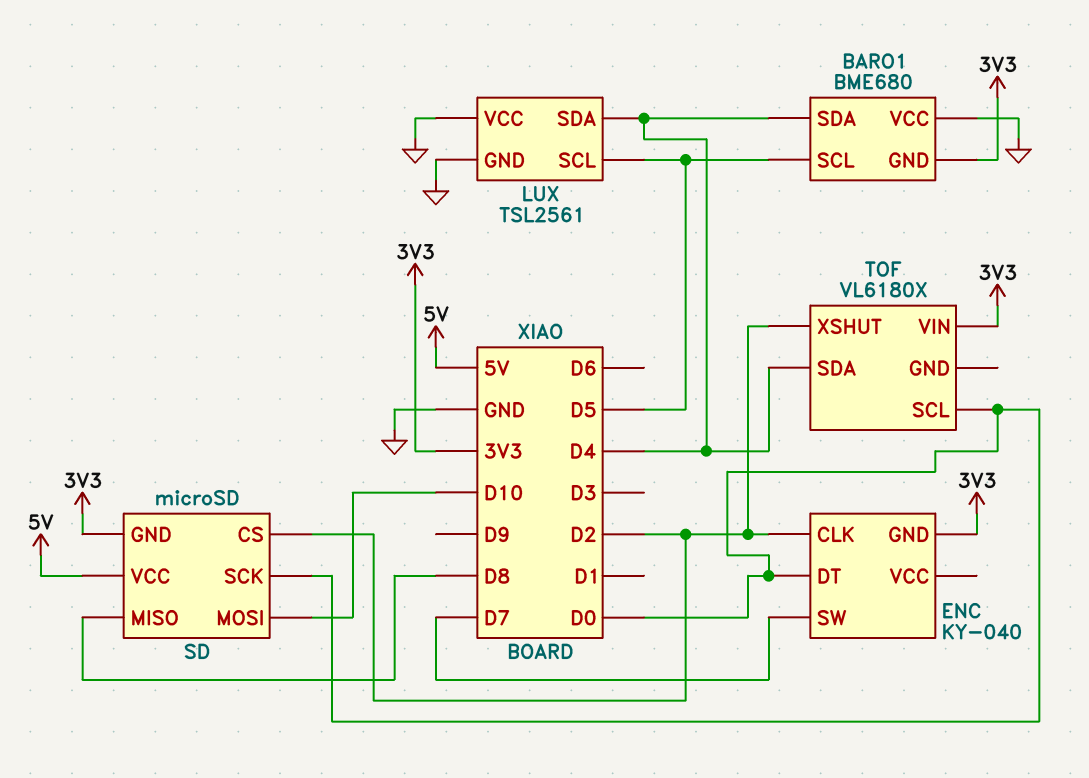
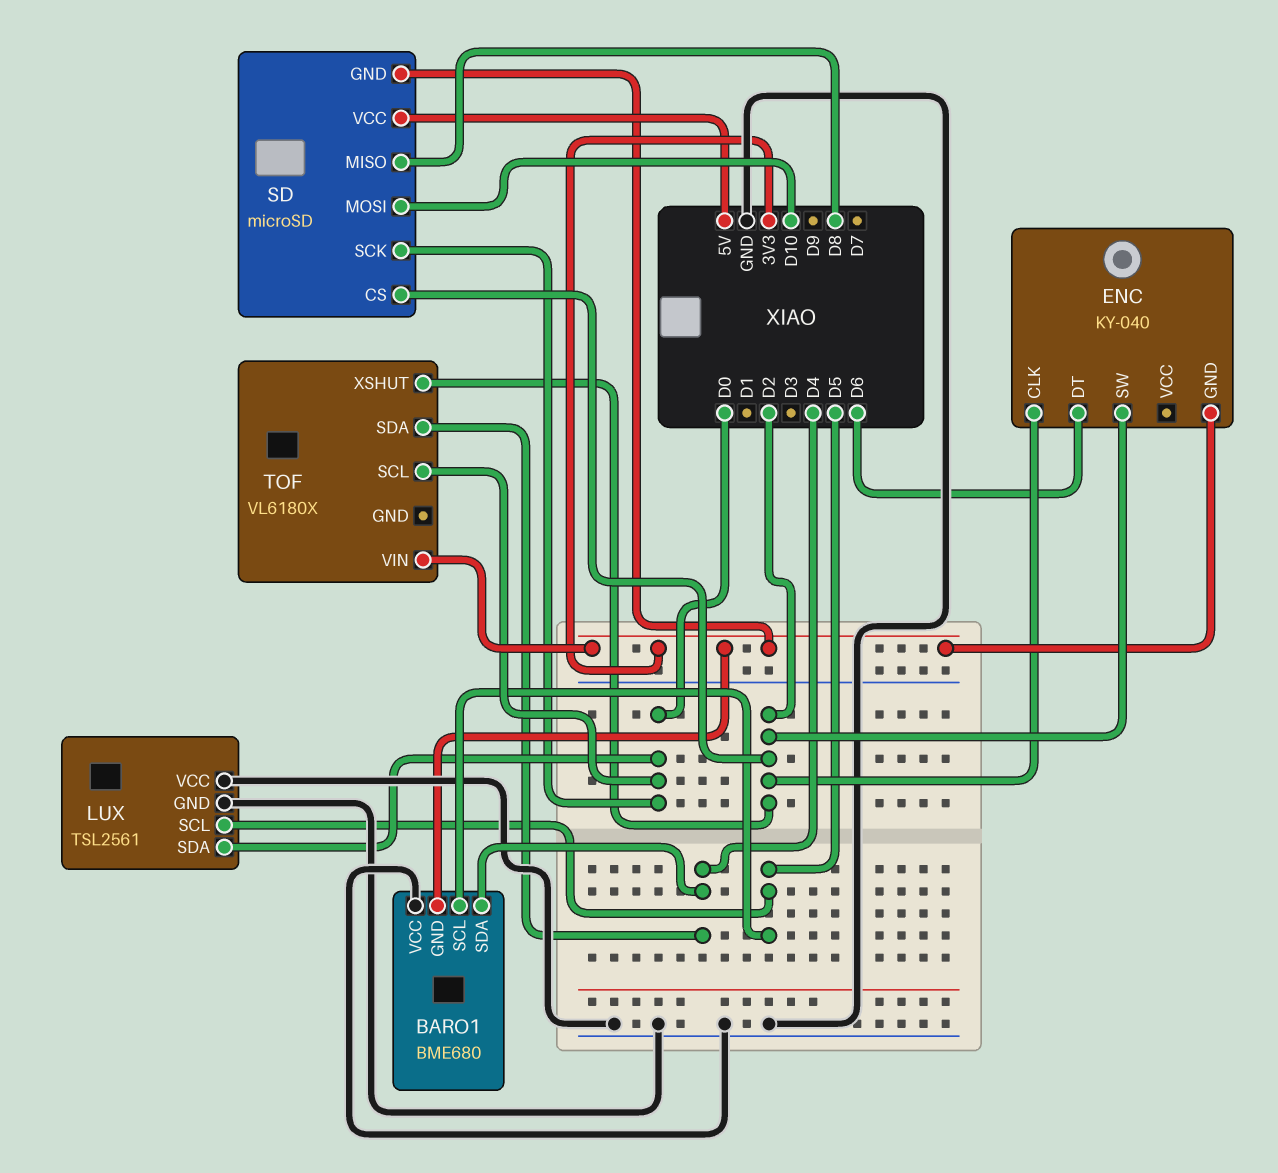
ENC pin DT: D0 -> D6
ENC pin SW: D7 -> D2
LUX pin SDA: D4 -> D0

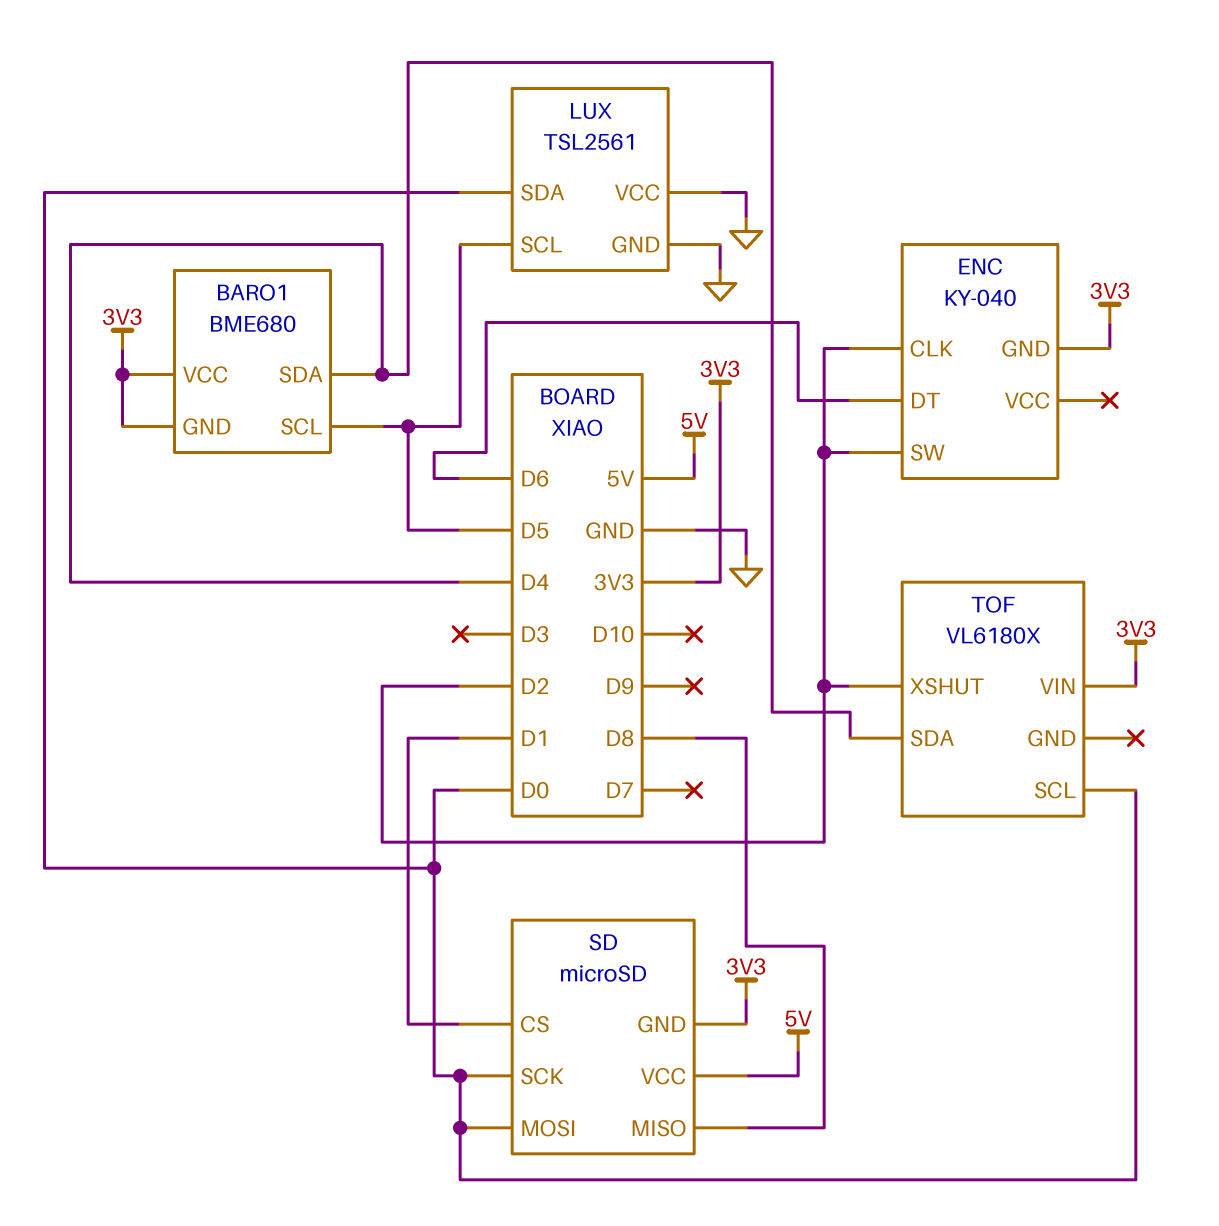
BARO1 pin VCC: GND -> 3V3
SD pin CS: D2 -> D1
SD pin MOSI: D10 -> D0

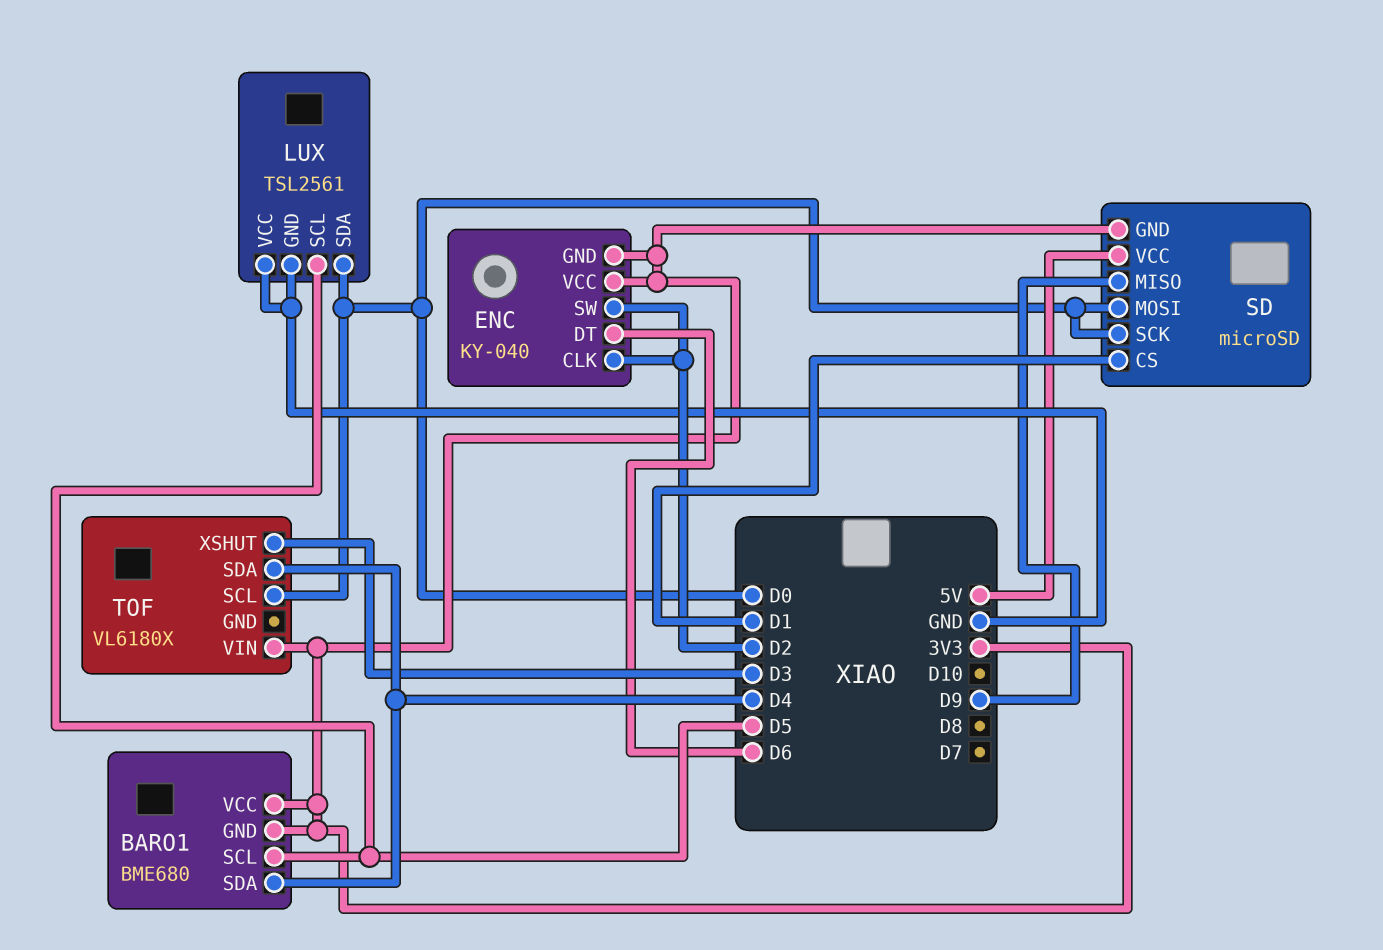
ENC pin VCC: none -> 3V3
SD pin MISO: D8 -> D9
TOF pin XSHUT: D2 -> D3

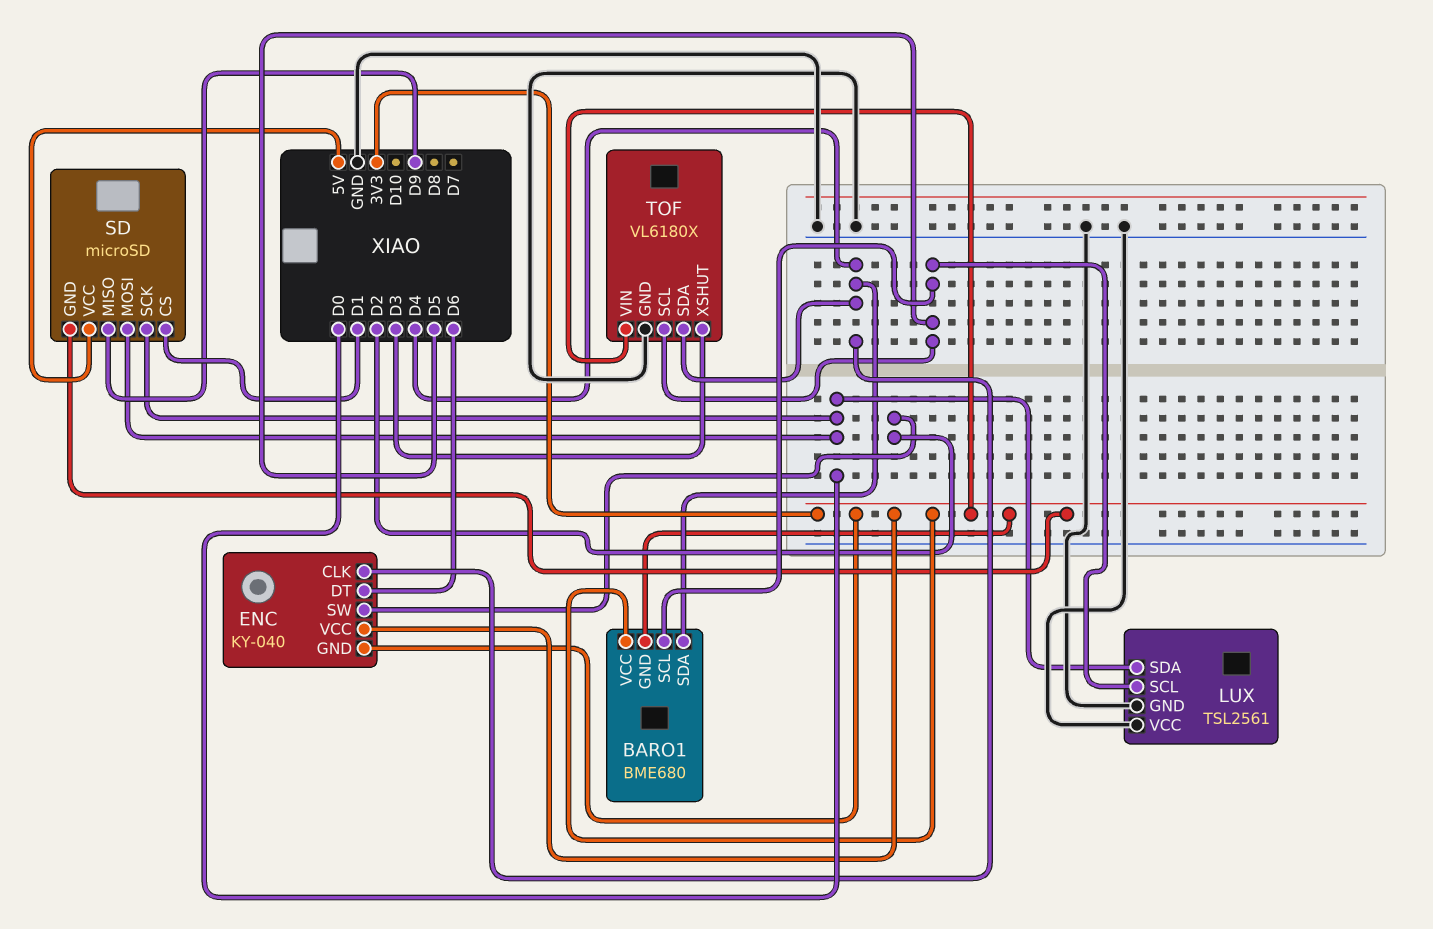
ENC pin CLK: D2 -> D4
TOF pin GND: none -> GND
TOF pin SCL: D0 -> D5

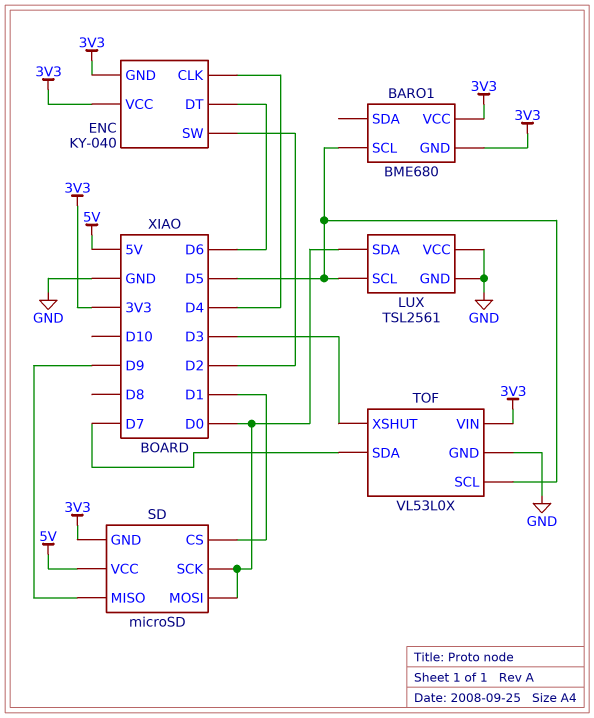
BARO1 pin SDA: D4 -> none
TOF: VL6180X -> VL53L0X
TOF pin SDA: D4 -> D7

